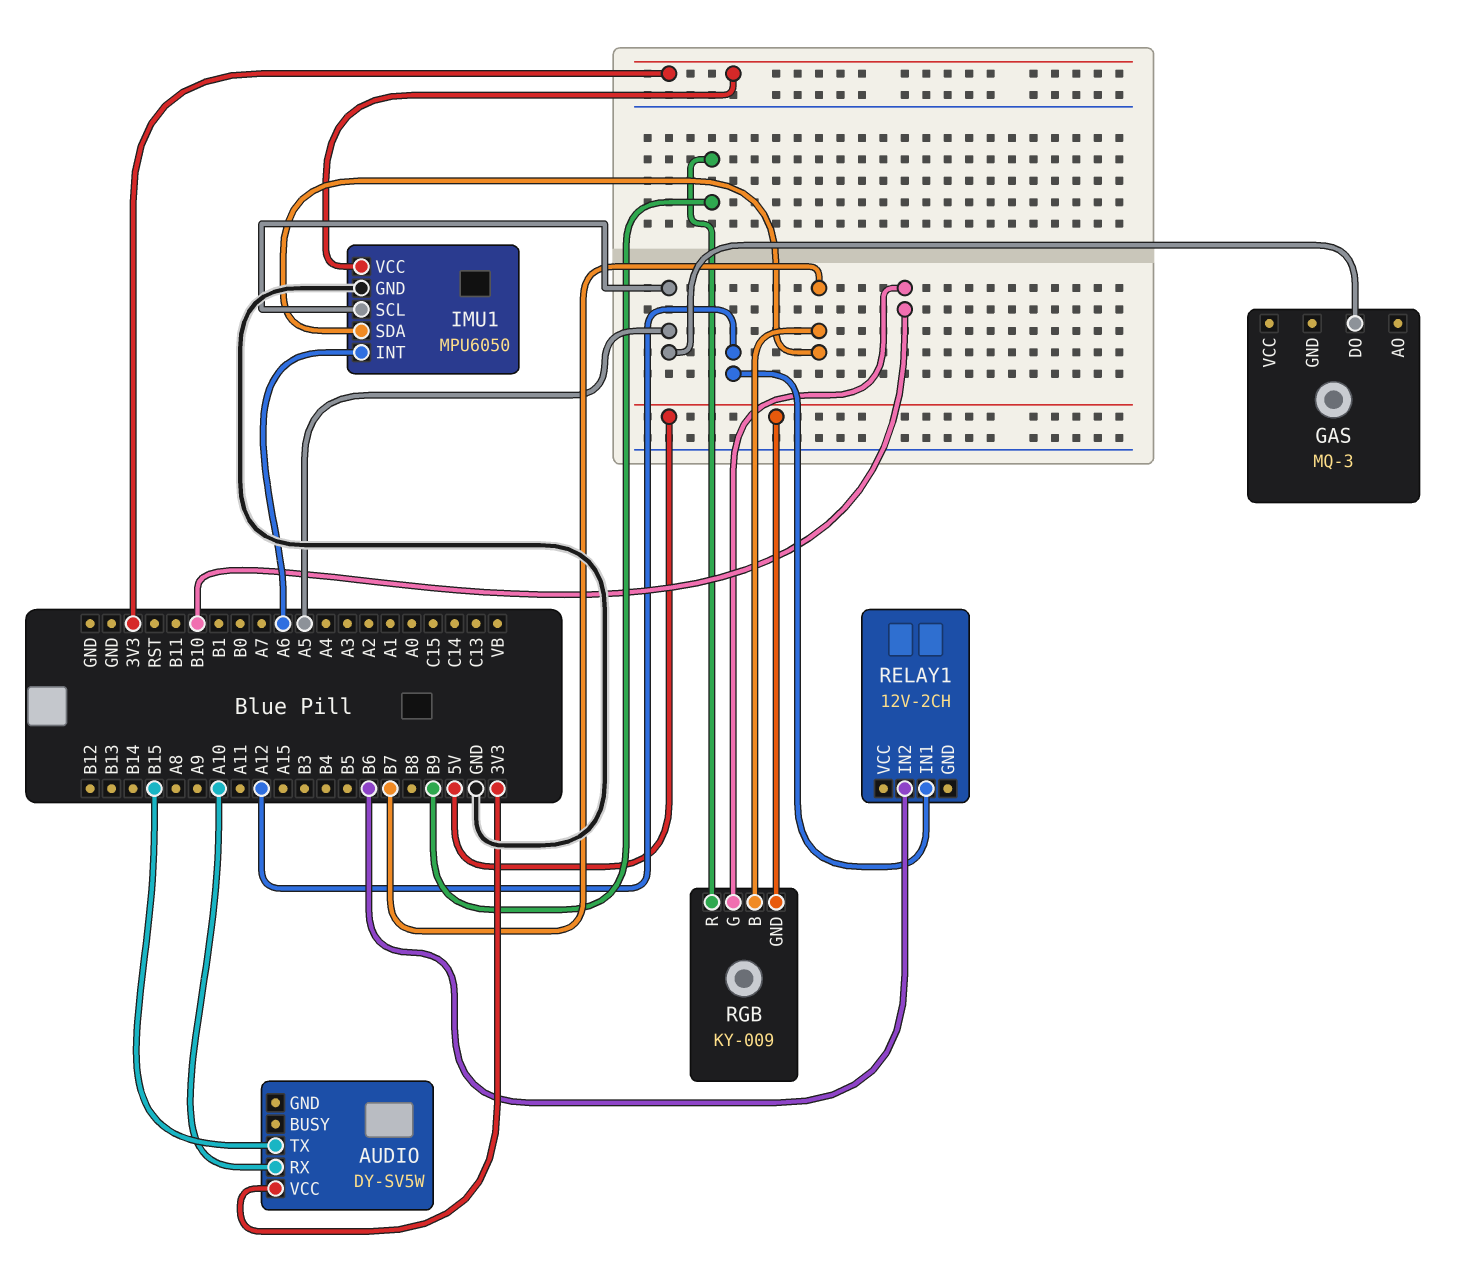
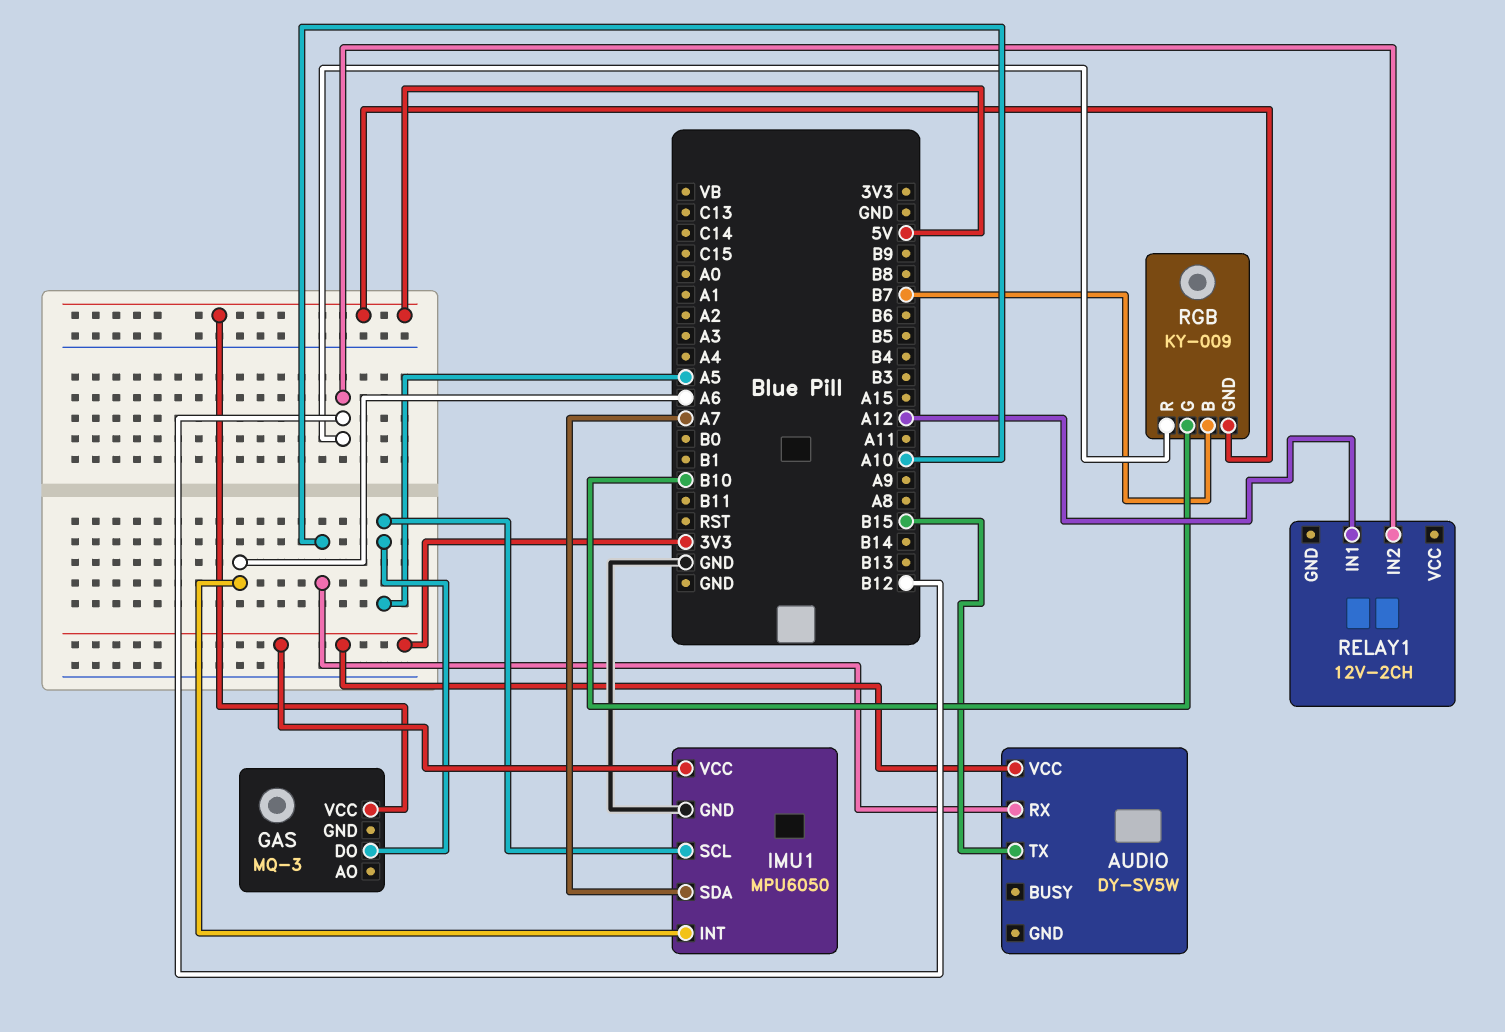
GAS pin VCC: none -> 5V
IMU1 pin SDA: B7 -> A7
RELAY1 pin IN2: B6 -> B12
RGB pin R: B9 -> B12

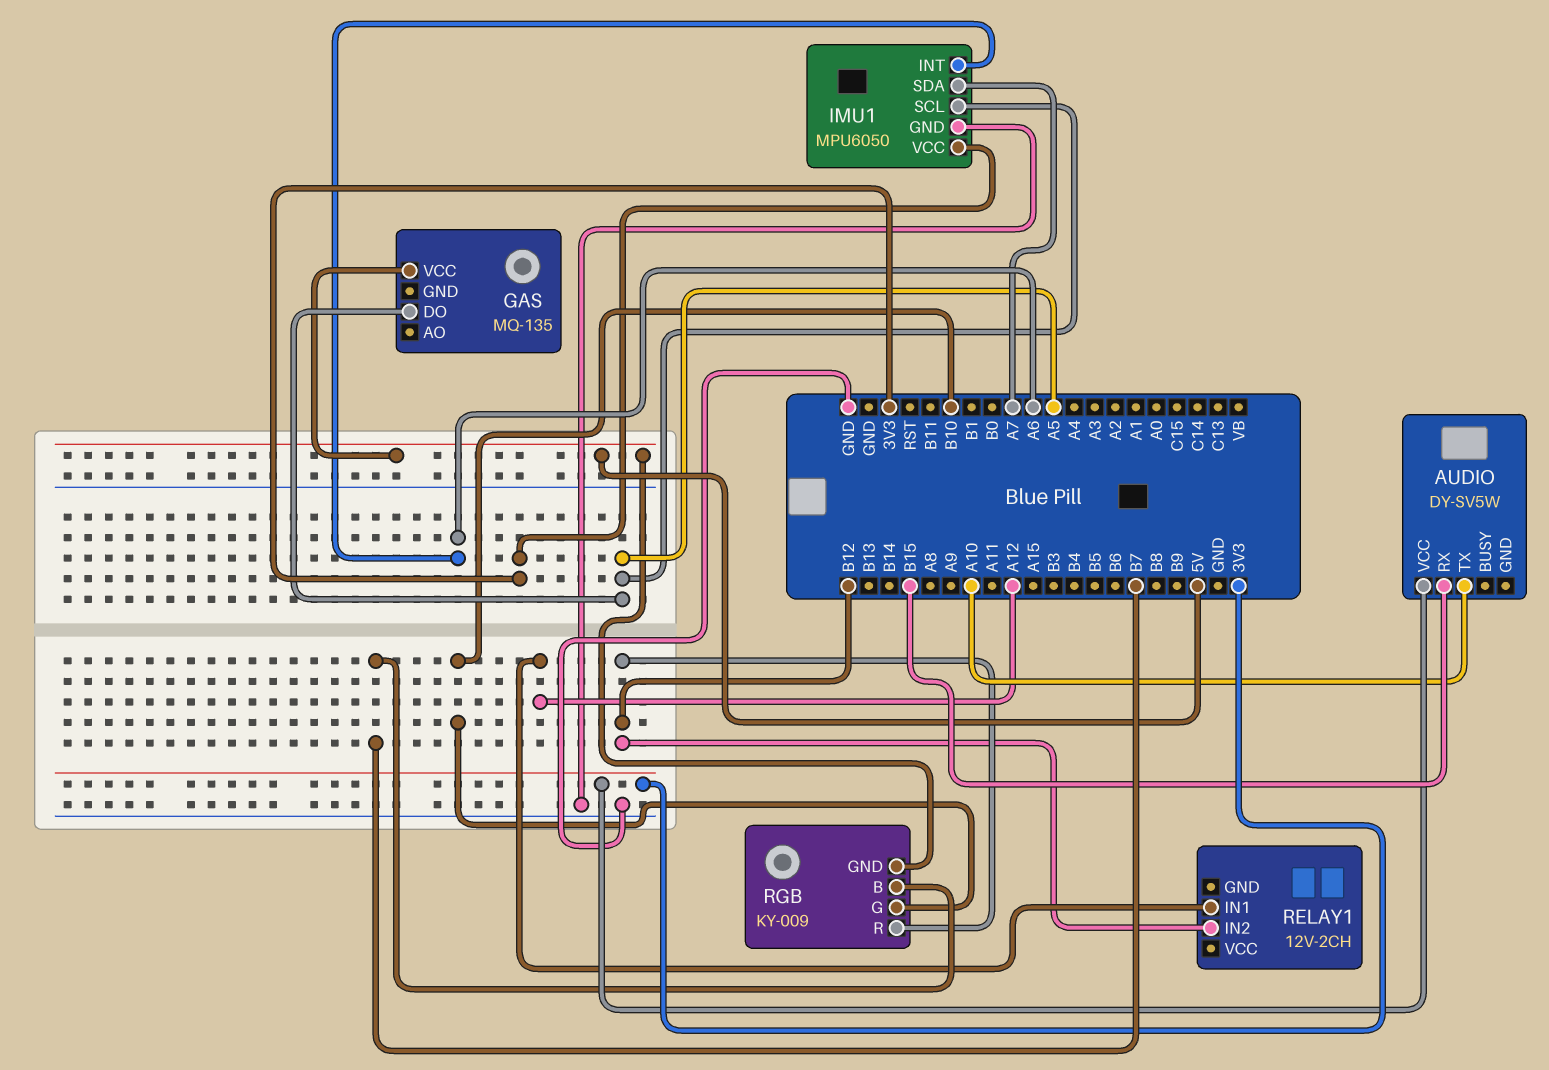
AUDIO pin RX: A10 -> B15
AUDIO pin TX: B15 -> A10
GAS: MQ-3 -> MQ-135

